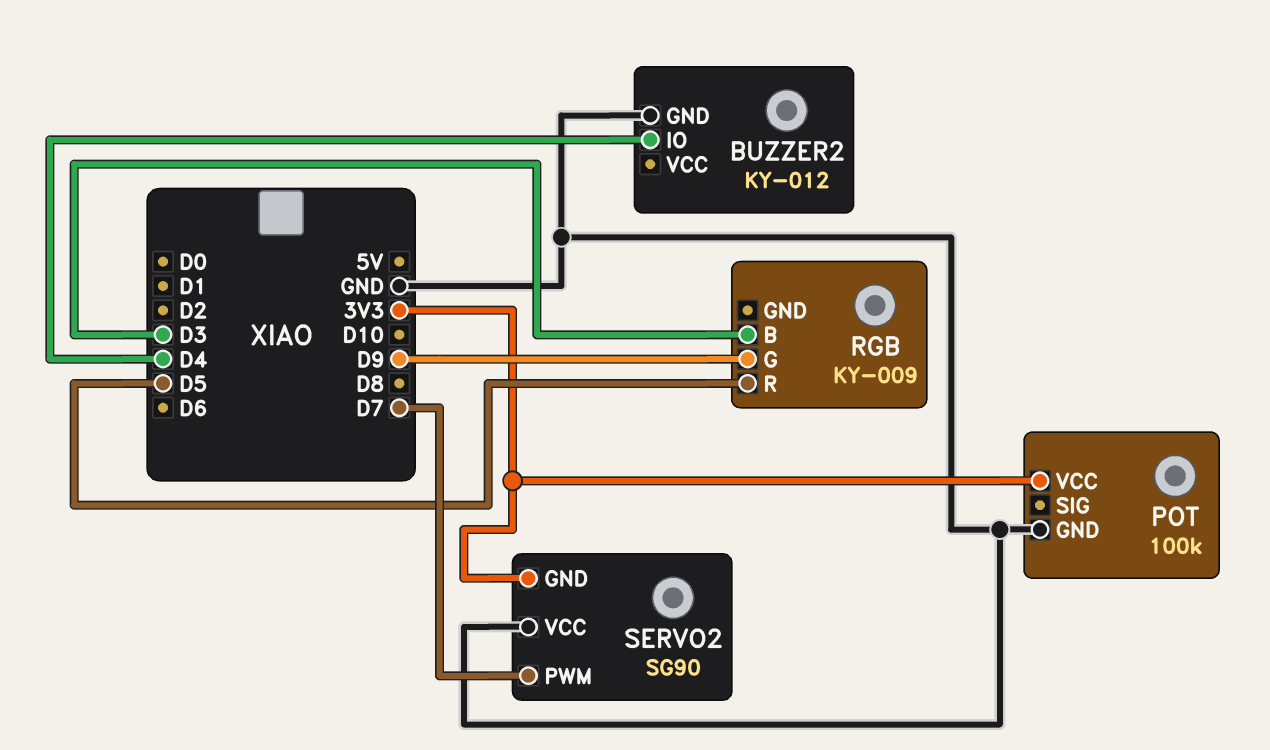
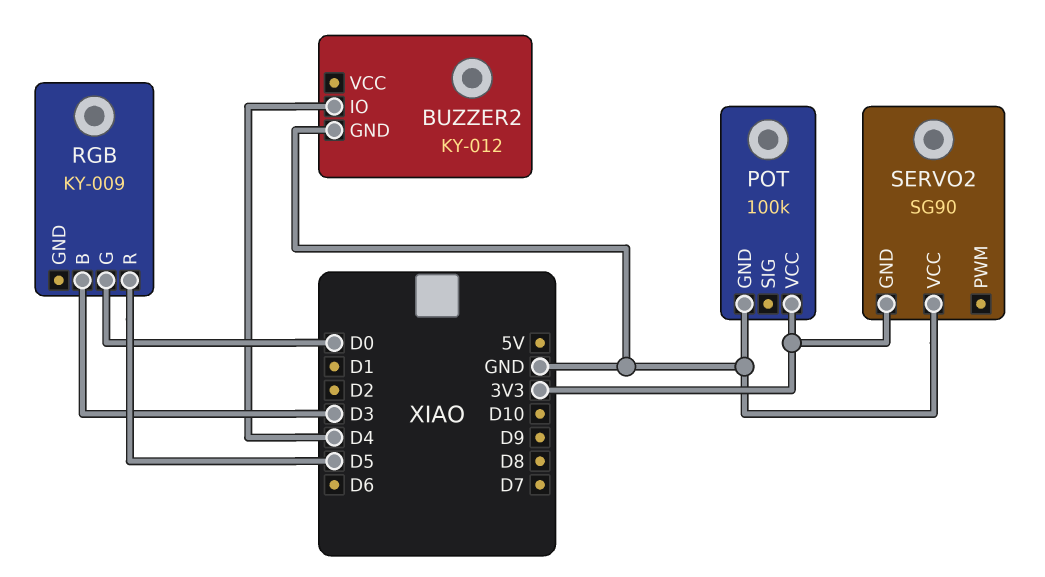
RGB pin G: D9 -> D0
SERVO2 pin PWM: D7 -> none

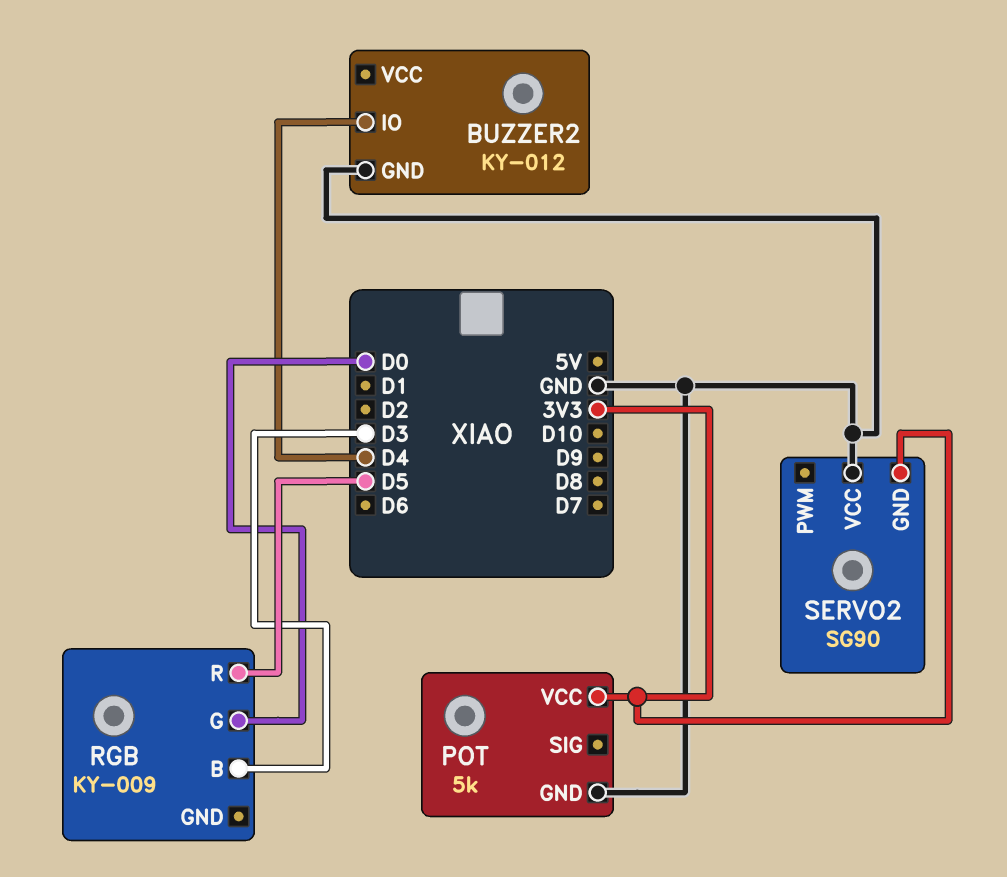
POT: 100k -> 5k

